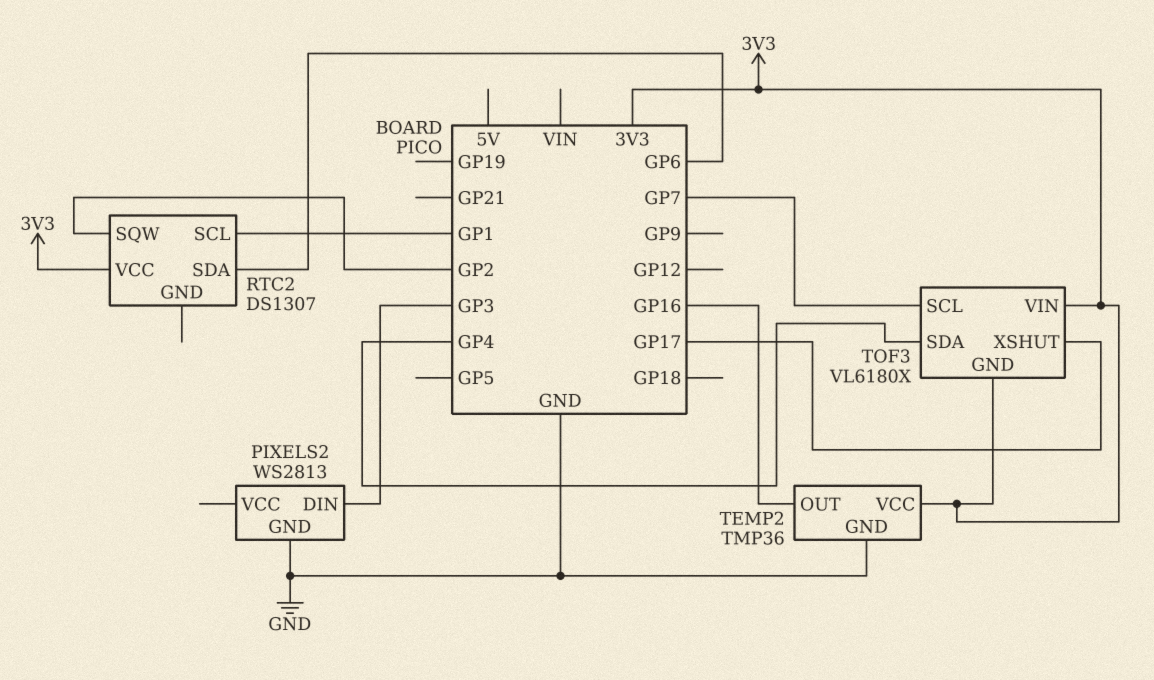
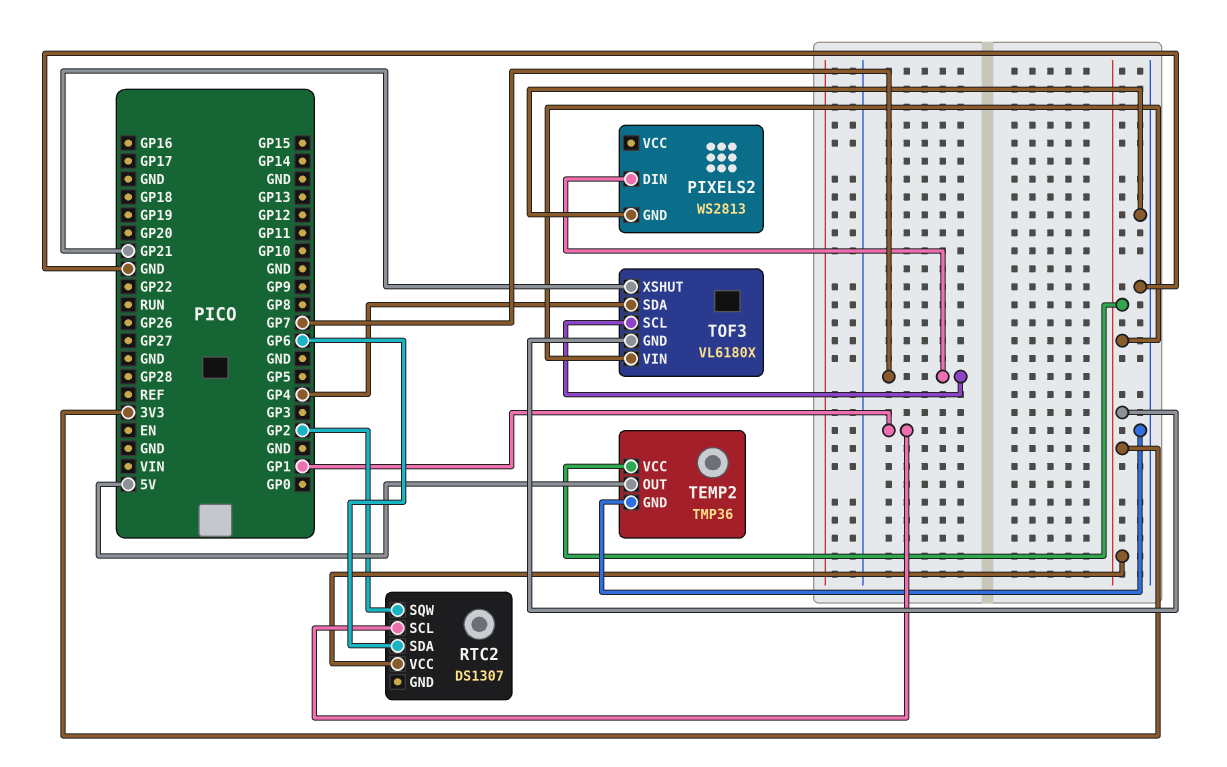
PIXELS2 pin DIN: GP3 -> GP7
TEMP2 pin OUT: GP16 -> 5V
TOF3 pin XSHUT: GP17 -> GP21

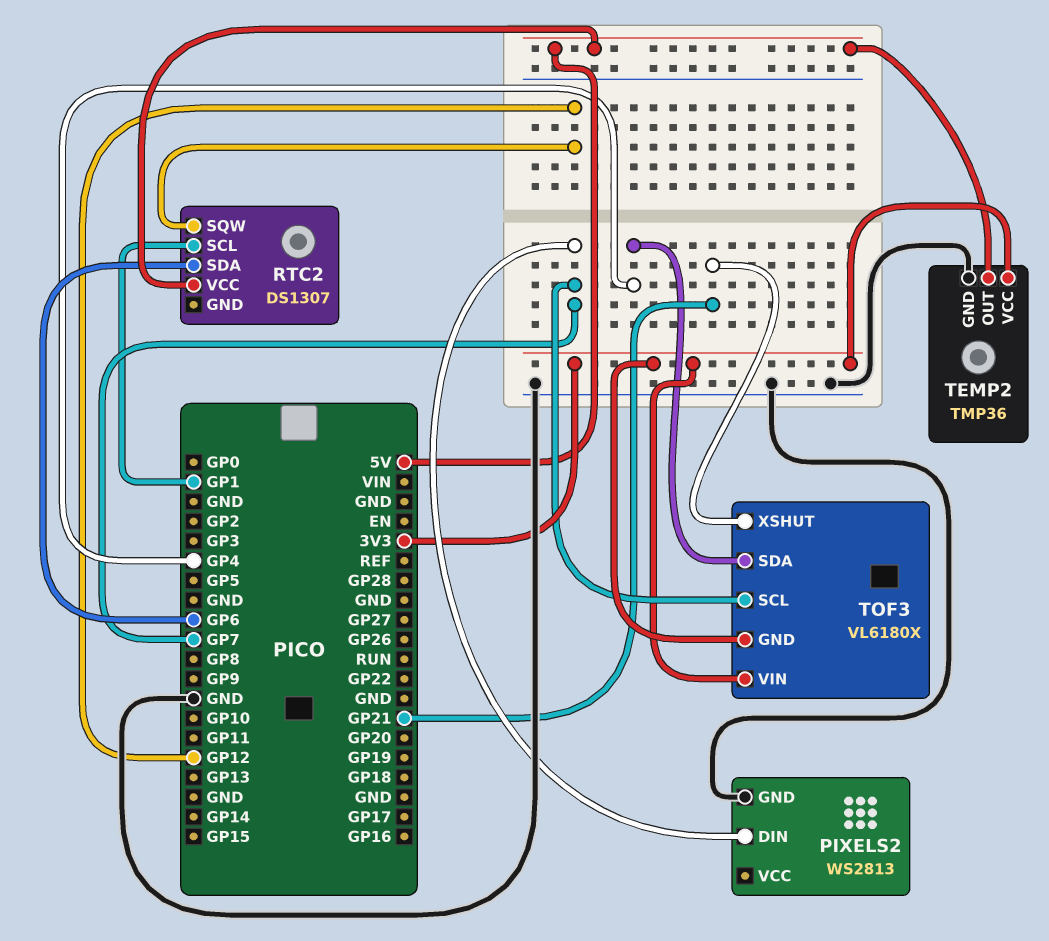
RTC2 pin SQW: GP2 -> GP12
RTC2 pin VCC: 3V3 -> 5V

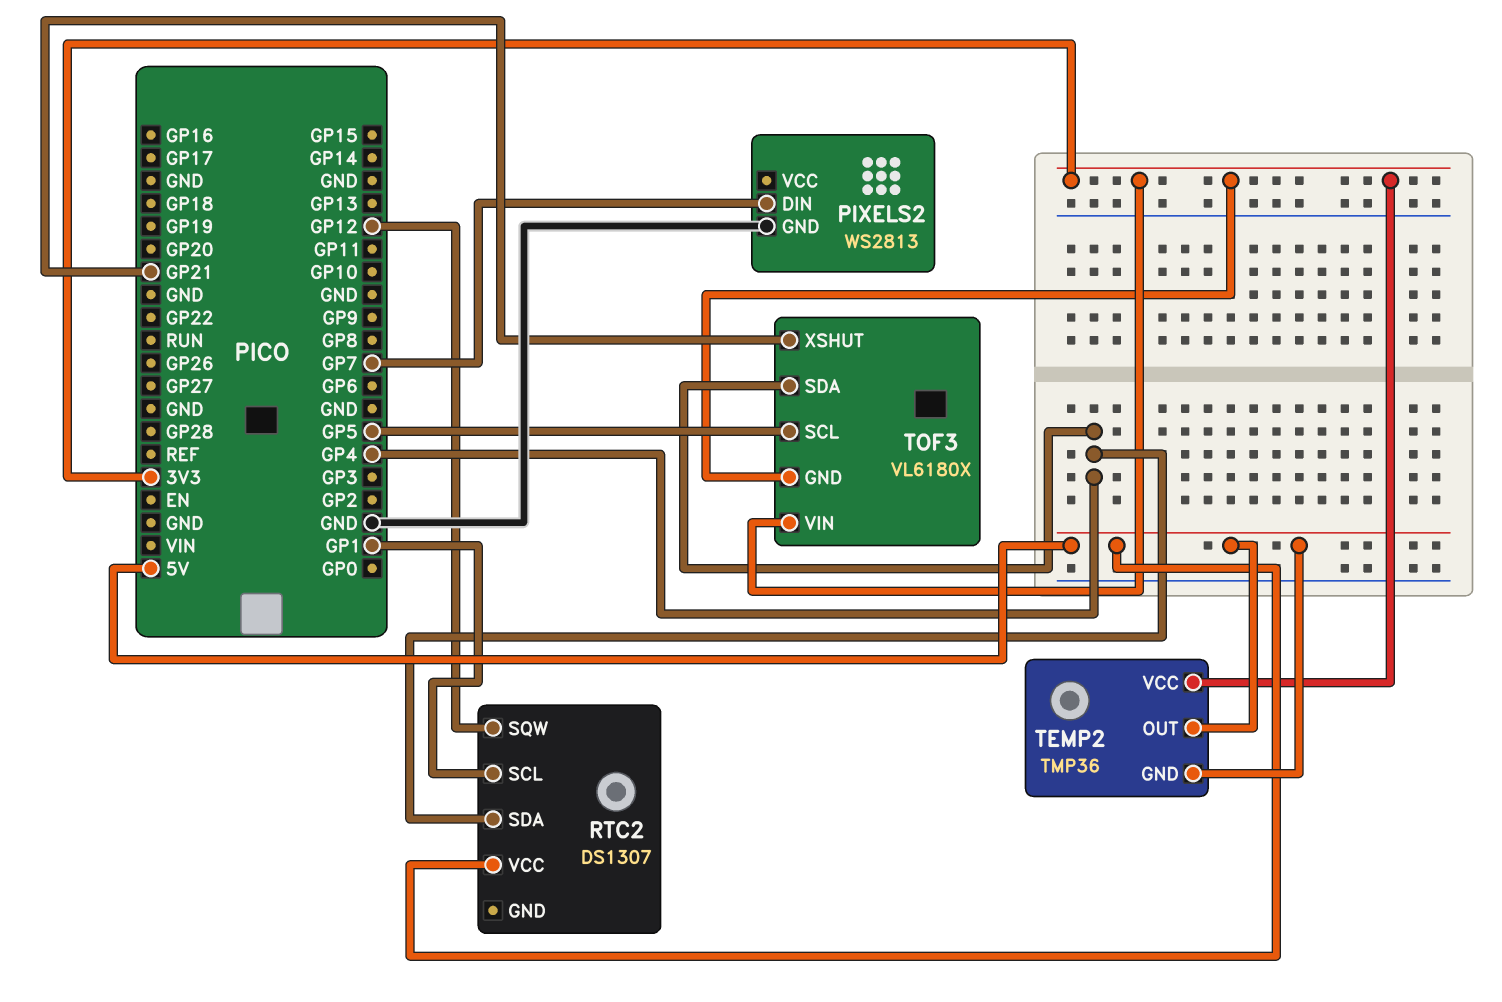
RTC2 pin SDA: GP6 -> GP4
TEMP2 pin GND: GND -> 5V
TOF3 pin SCL: GP7 -> GP5

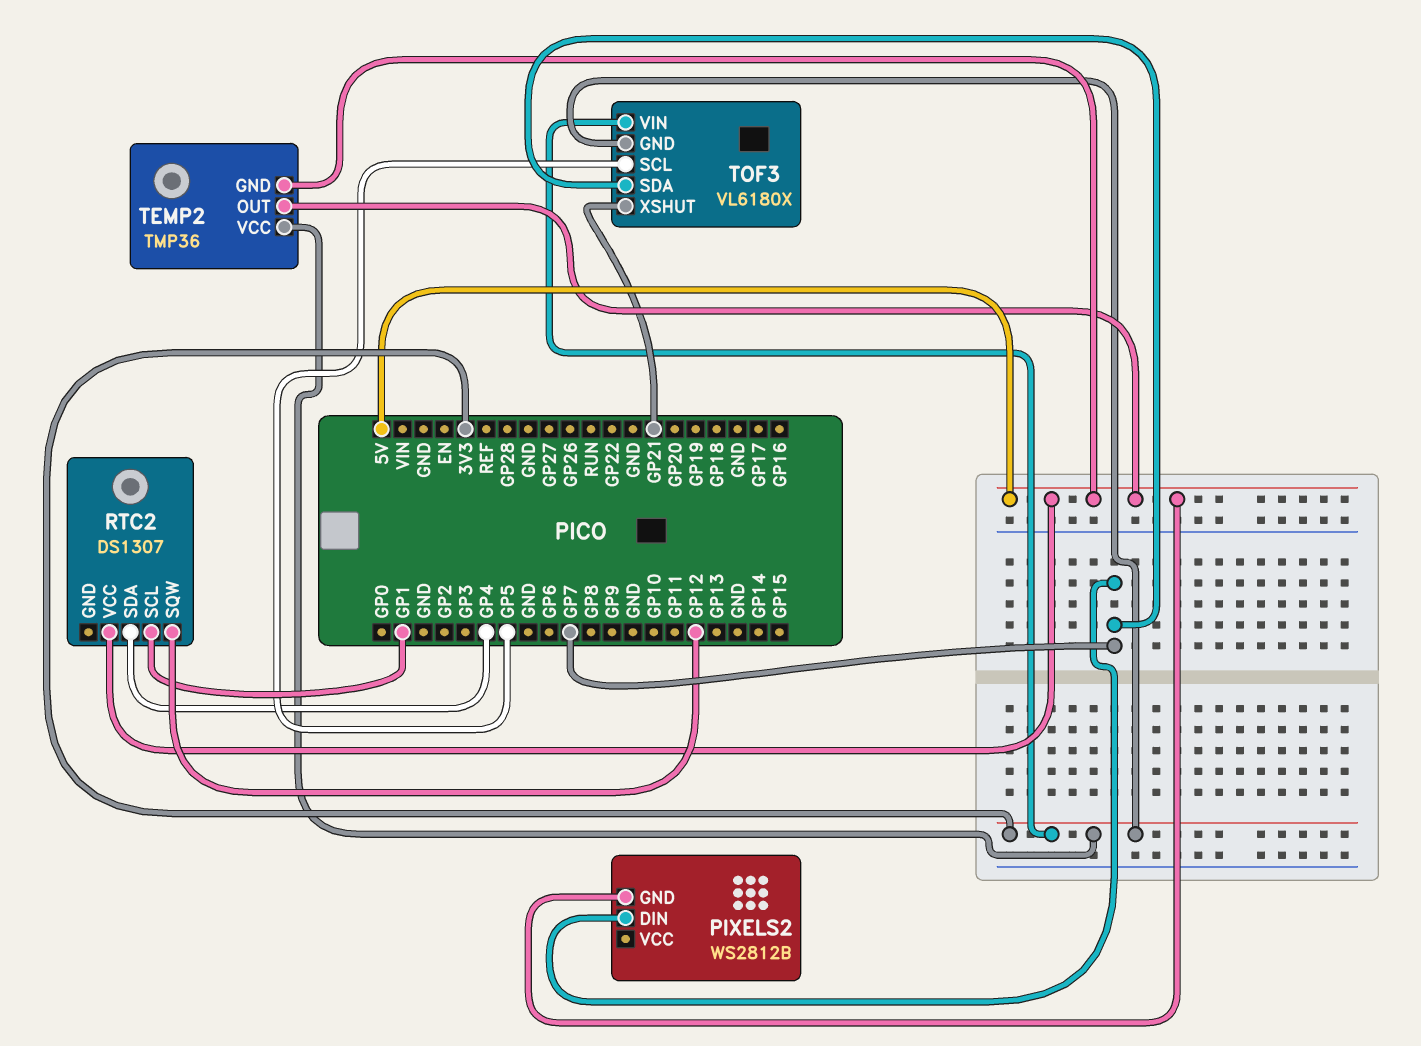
PIXELS2: WS2813 -> WS2812B
PIXELS2 pin GND: GND -> 5V
TOF3 pin SDA: GP4 -> GP7

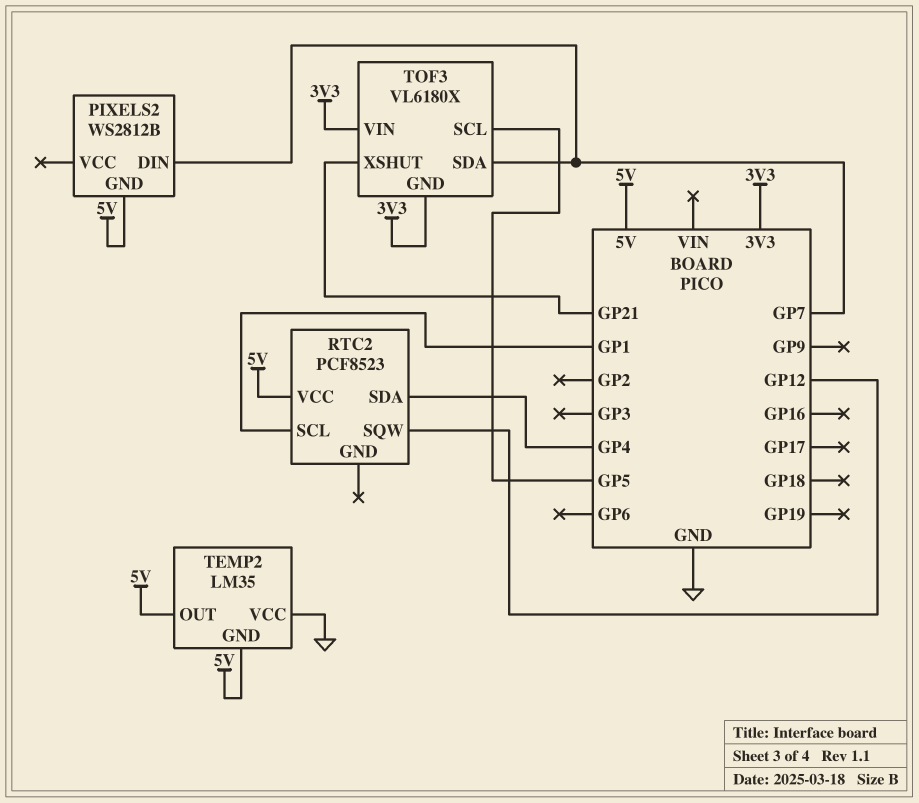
RTC2: DS1307 -> PCF8523
TEMP2: TMP36 -> LM35
TEMP2 pin VCC: 3V3 -> GND

